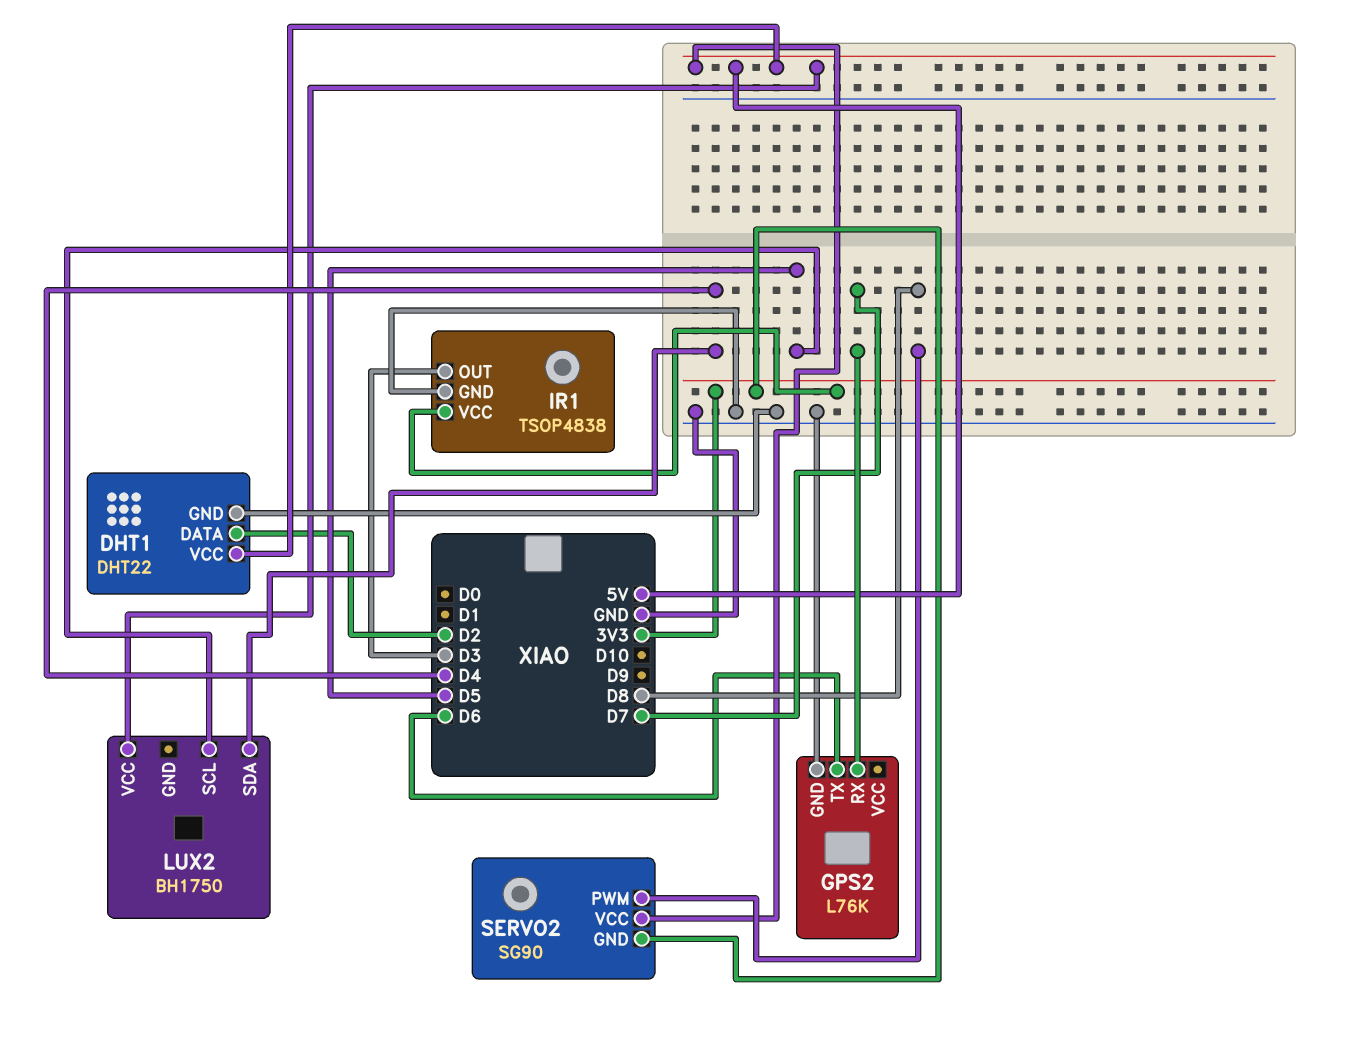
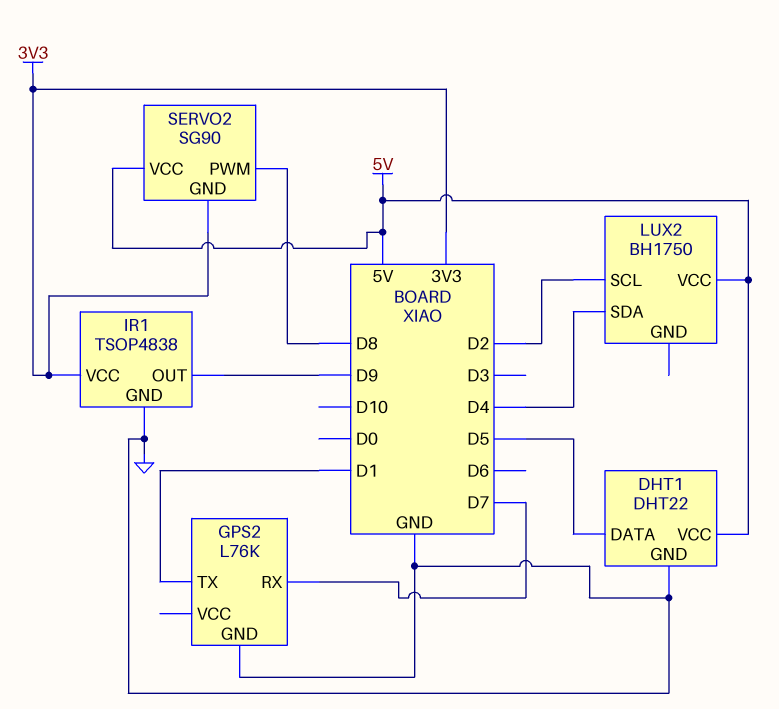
DHT1 pin DATA: D2 -> D5
GPS2 pin TX: D6 -> D1
IR1 pin OUT: D3 -> D9
LUX2 pin SCL: D5 -> D2

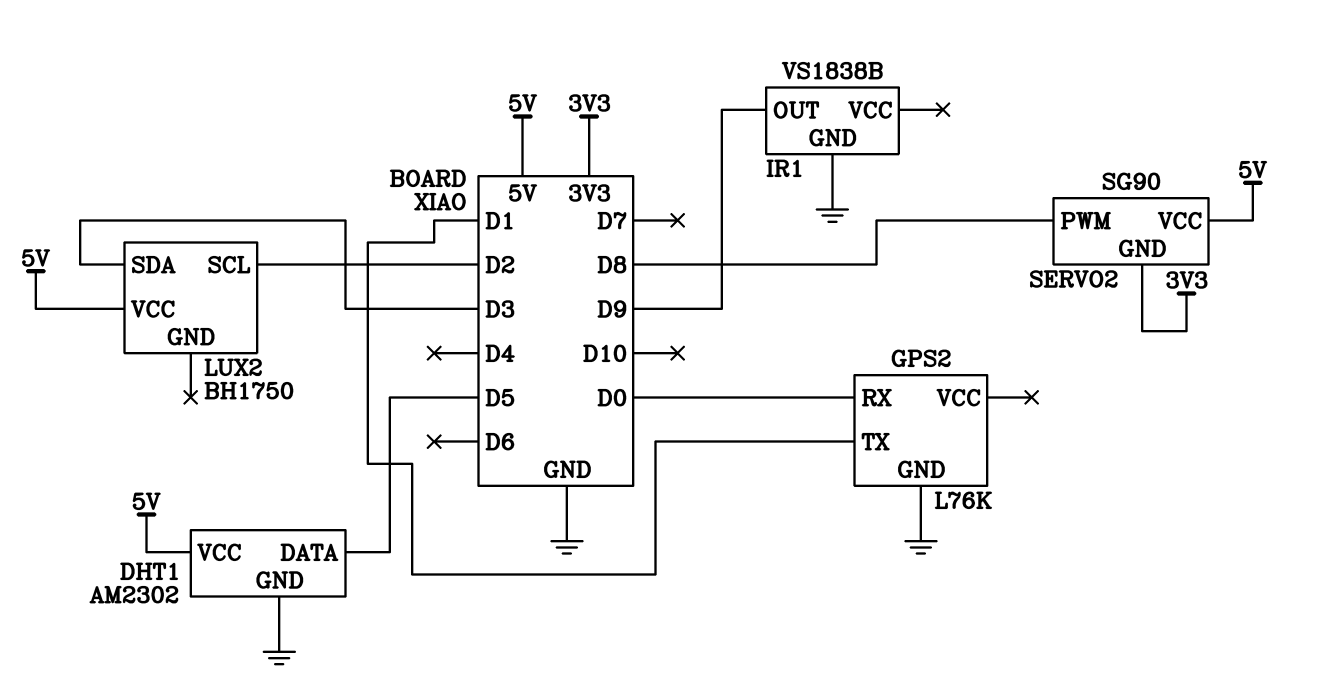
DHT1: DHT22 -> AM2302
GPS2 pin RX: D7 -> D0
IR1: TSOP4838 -> VS1838B
IR1 pin VCC: 3V3 -> none
LUX2 pin SDA: D4 -> D3

